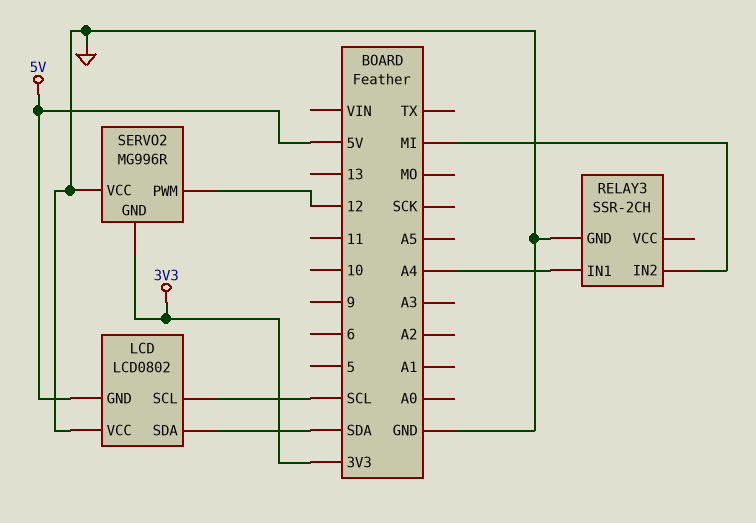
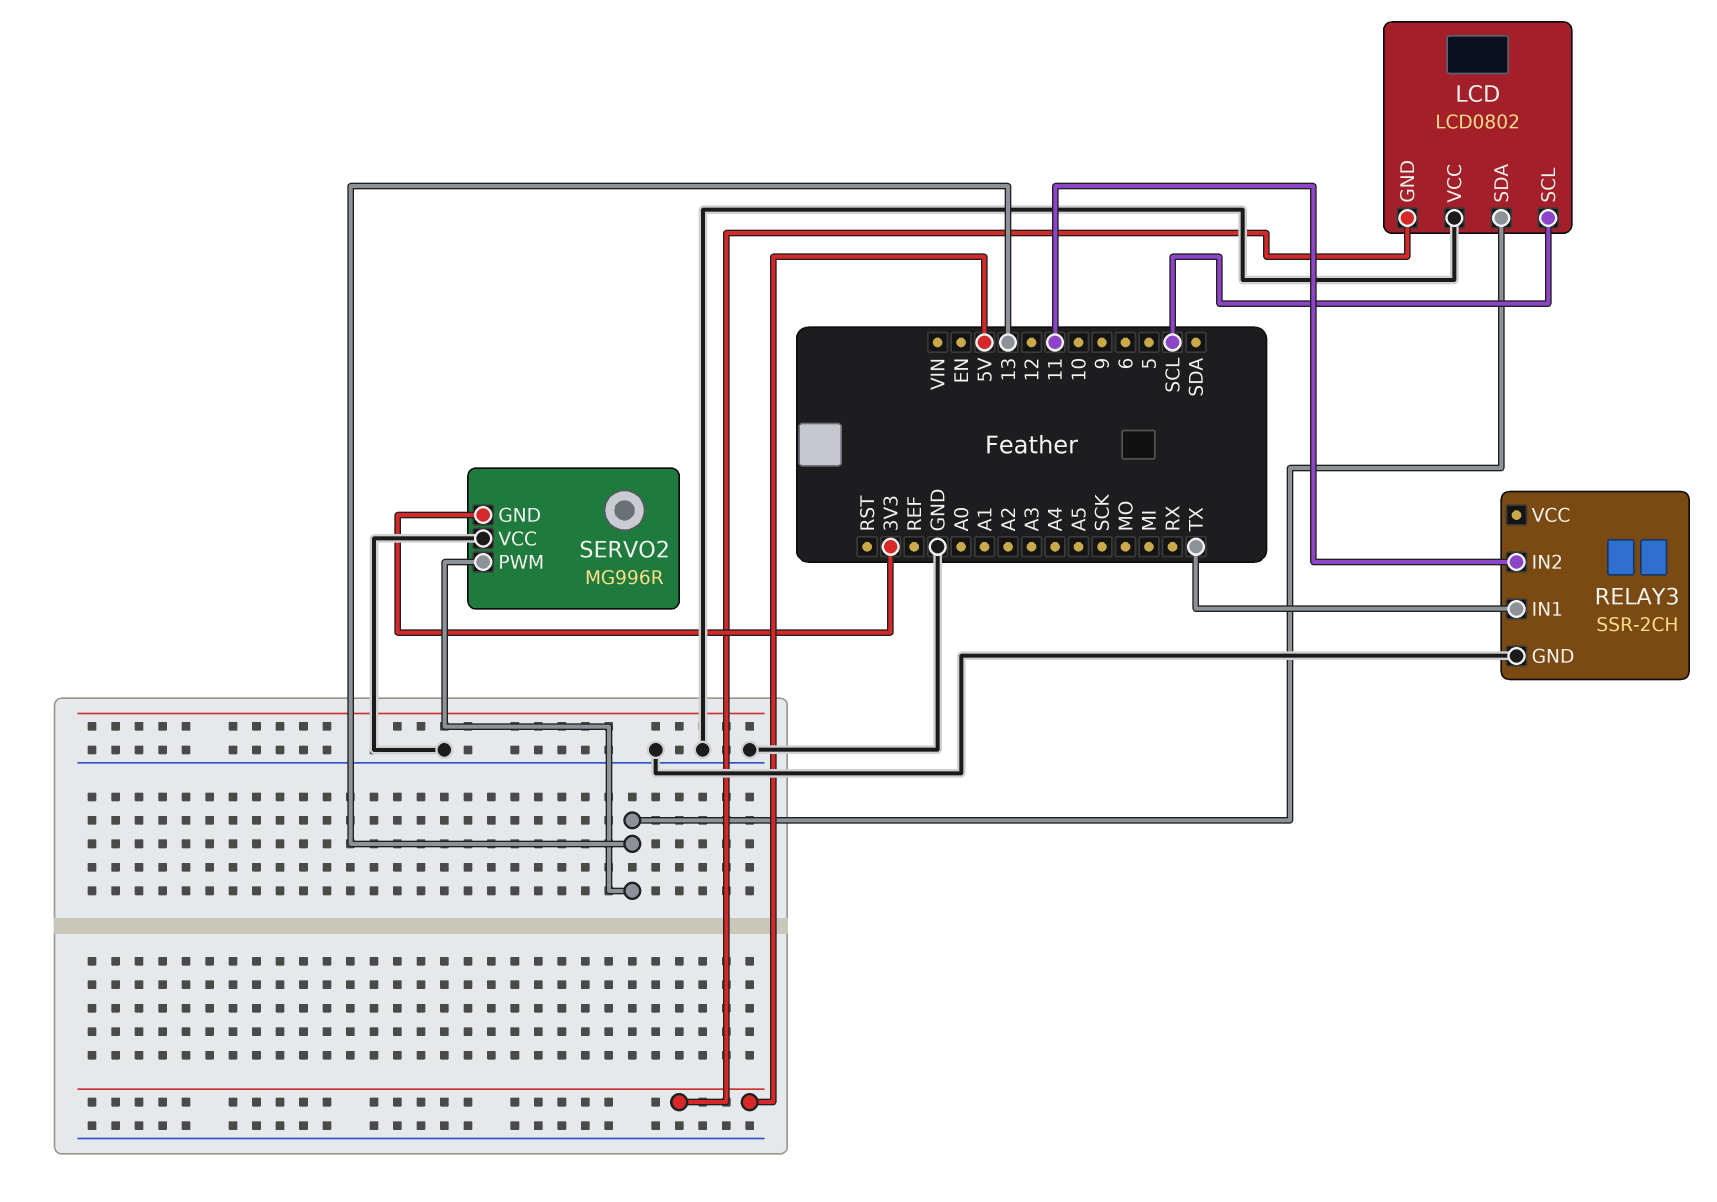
LCD pin SDA: SDA -> 13
RELAY3 pin IN1: A4 -> TX
RELAY3 pin IN2: MI -> 11
SERVO2 pin PWM: 12 -> 13

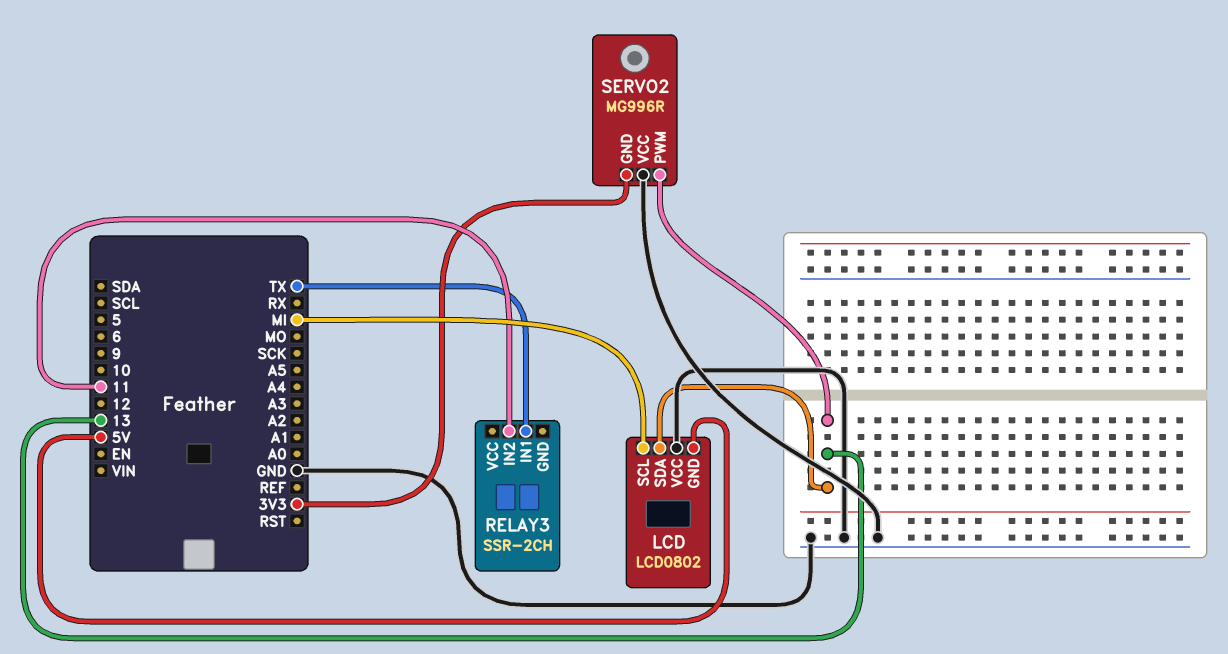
LCD pin SCL: SCL -> MI
RELAY3 pin GND: GND -> none

